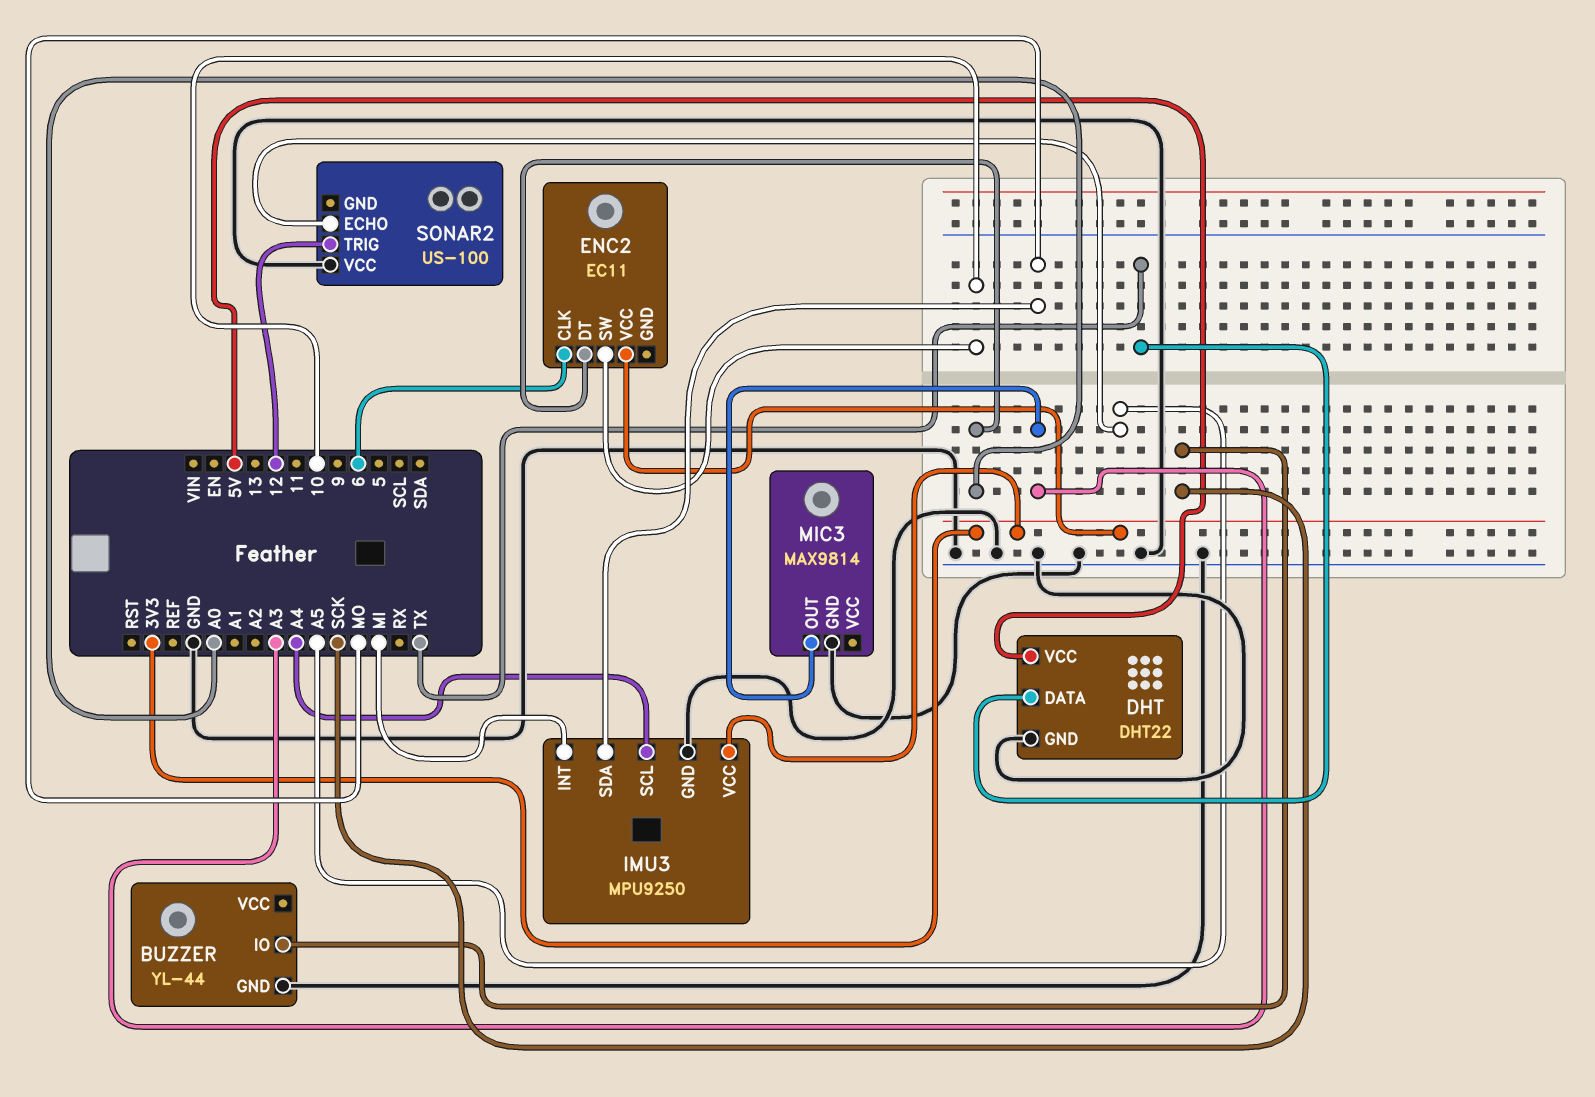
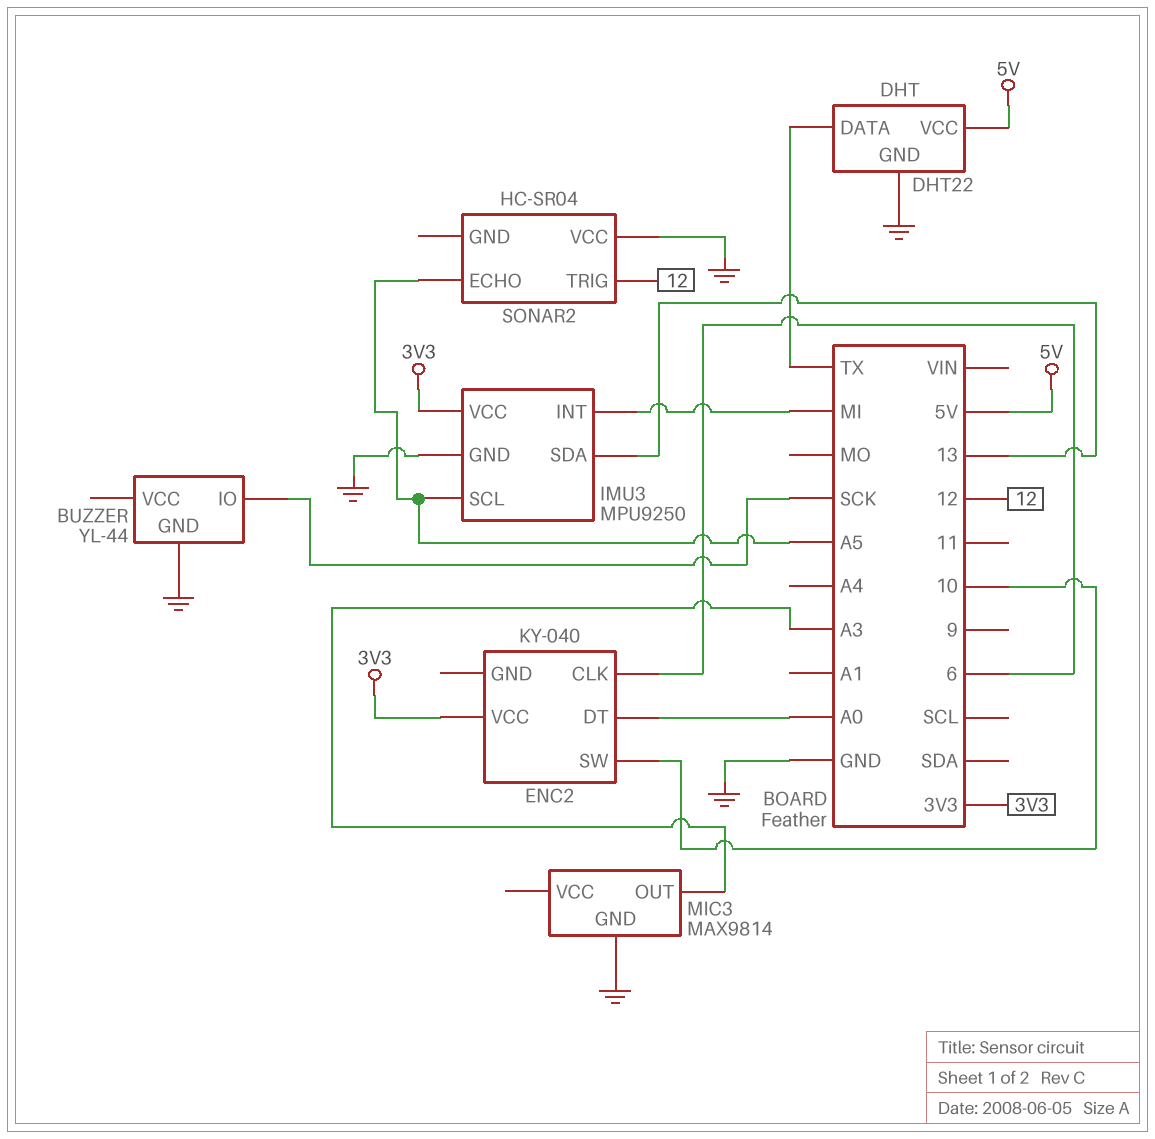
ENC2: EC11 -> KY-040
IMU3 pin SCL: A4 -> A5
IMU3 pin SDA: MO -> 13
SONAR2: US-100 -> HC-SR04

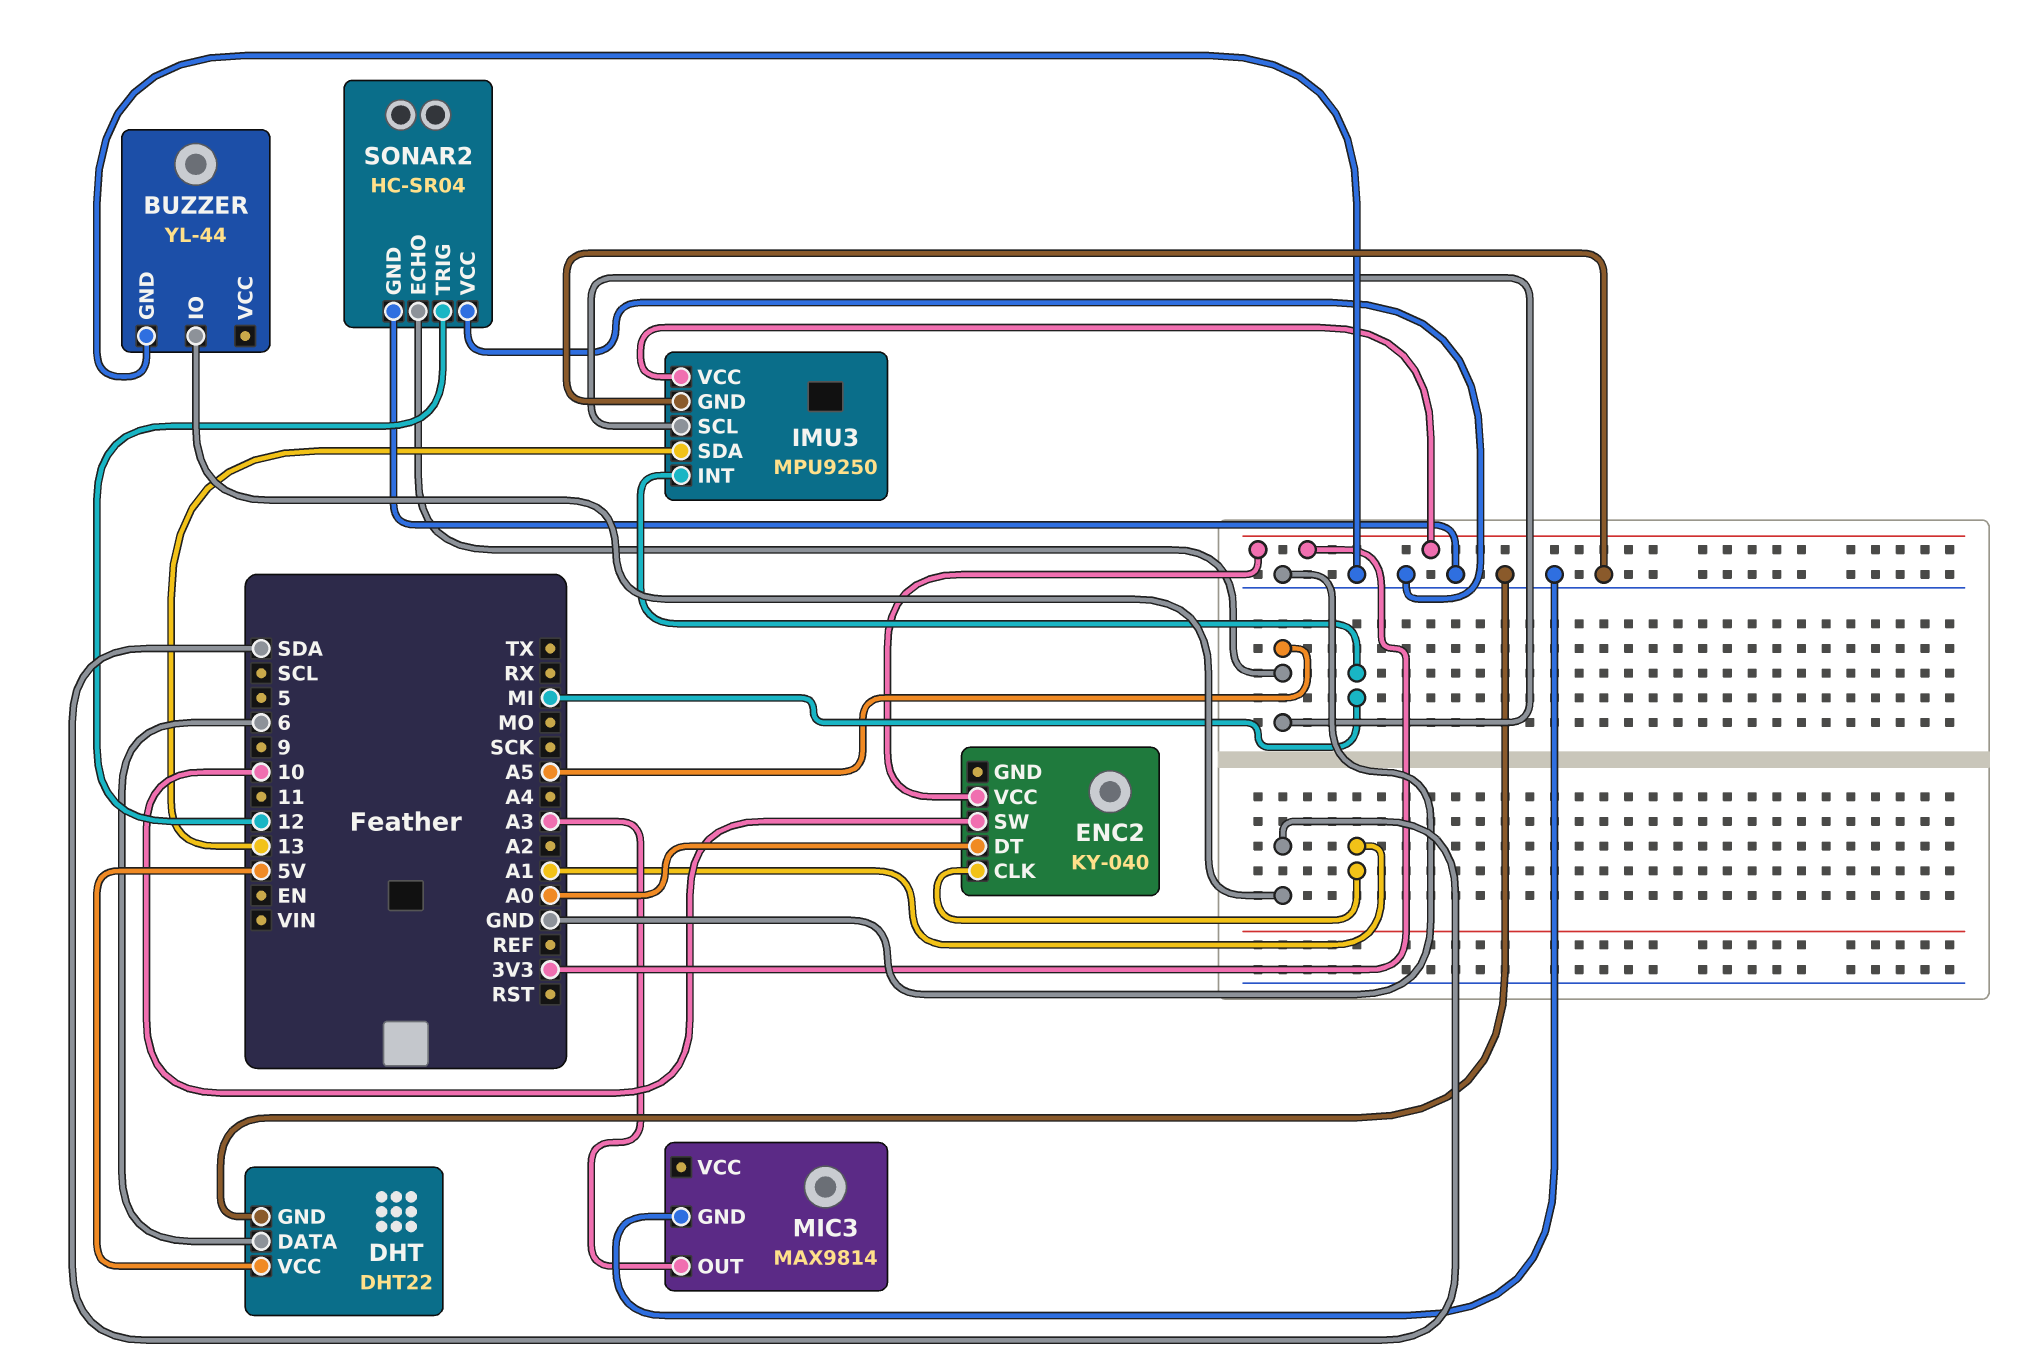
BUZZER pin IO: SCK -> SDA
DHT pin DATA: TX -> 6
ENC2 pin CLK: 6 -> A1
SONAR2 pin GND: none -> GND

